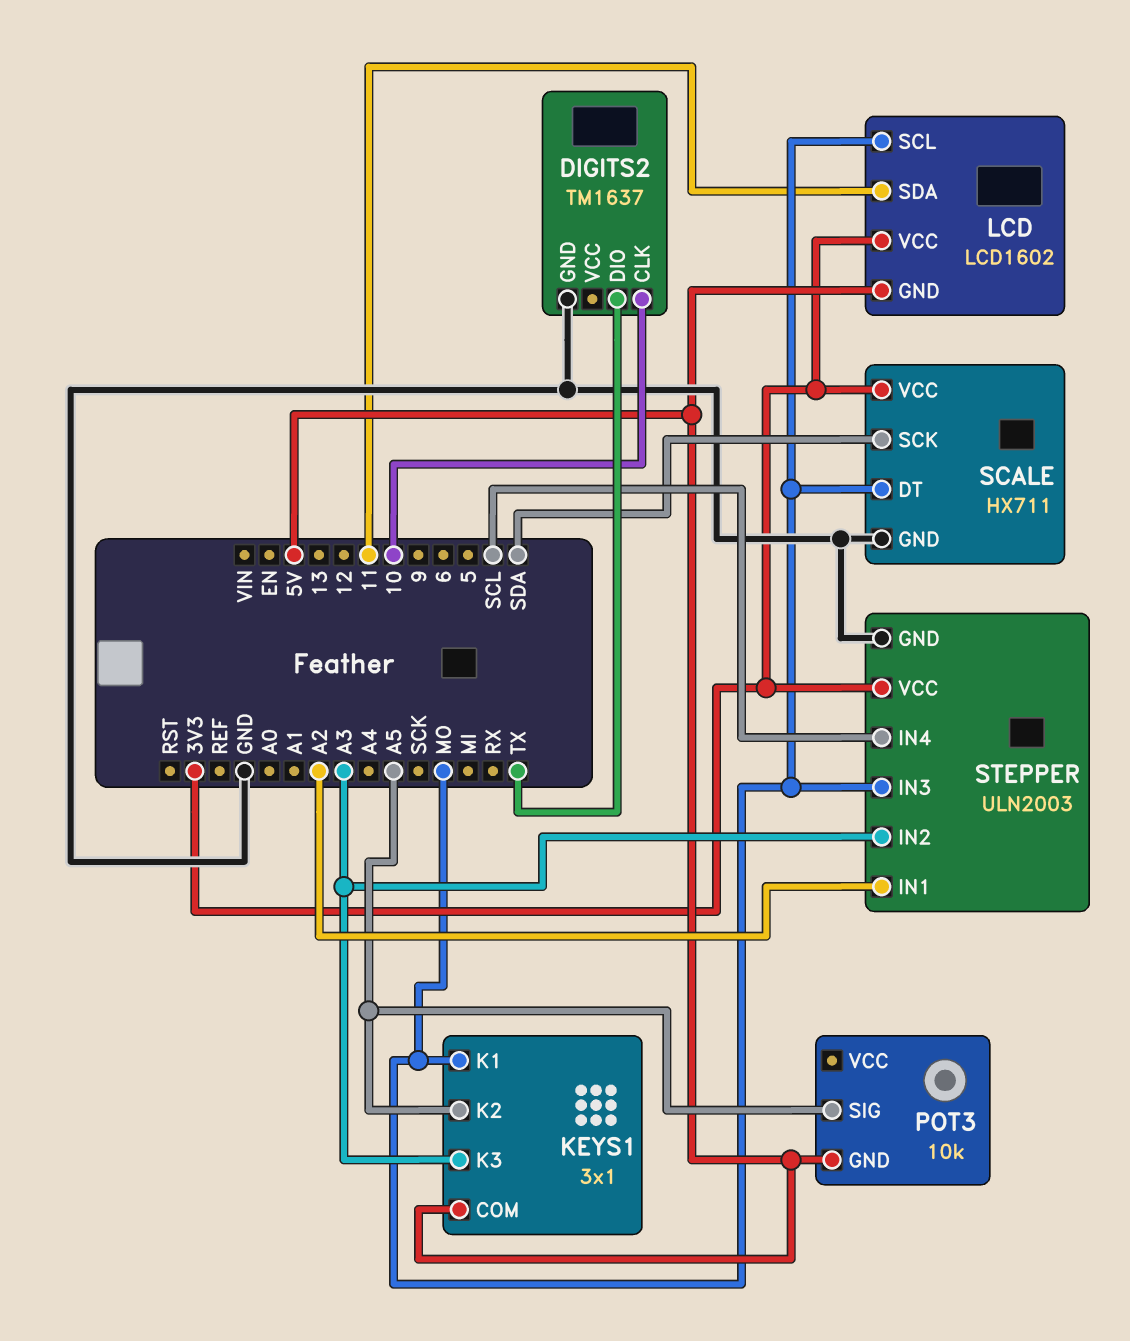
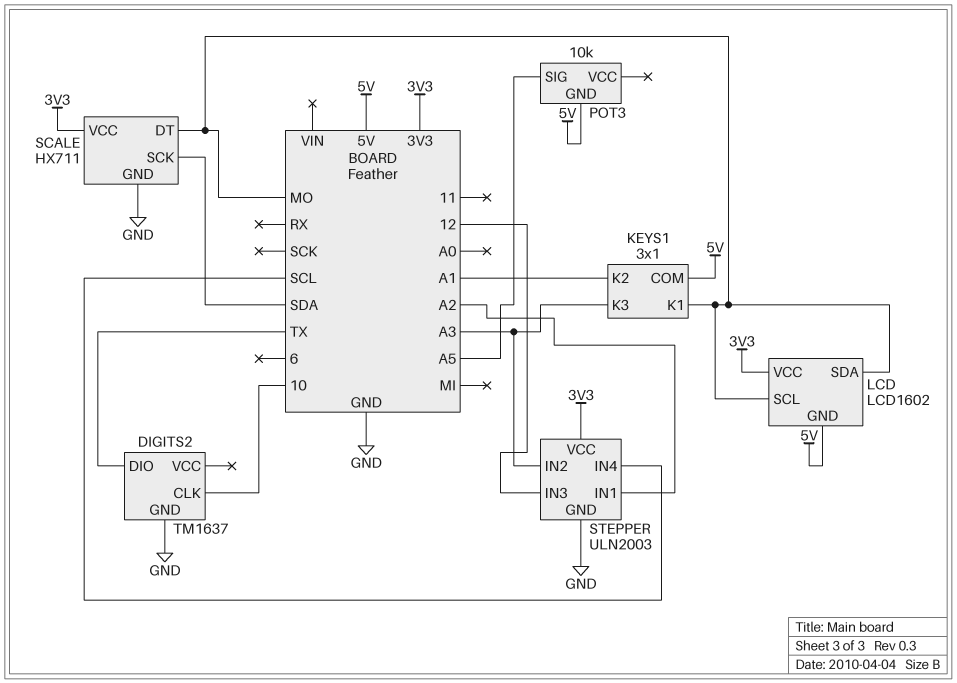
KEYS1 pin K2: A5 -> A1
LCD pin SDA: 11 -> MO
STEPPER pin IN3: MO -> 12

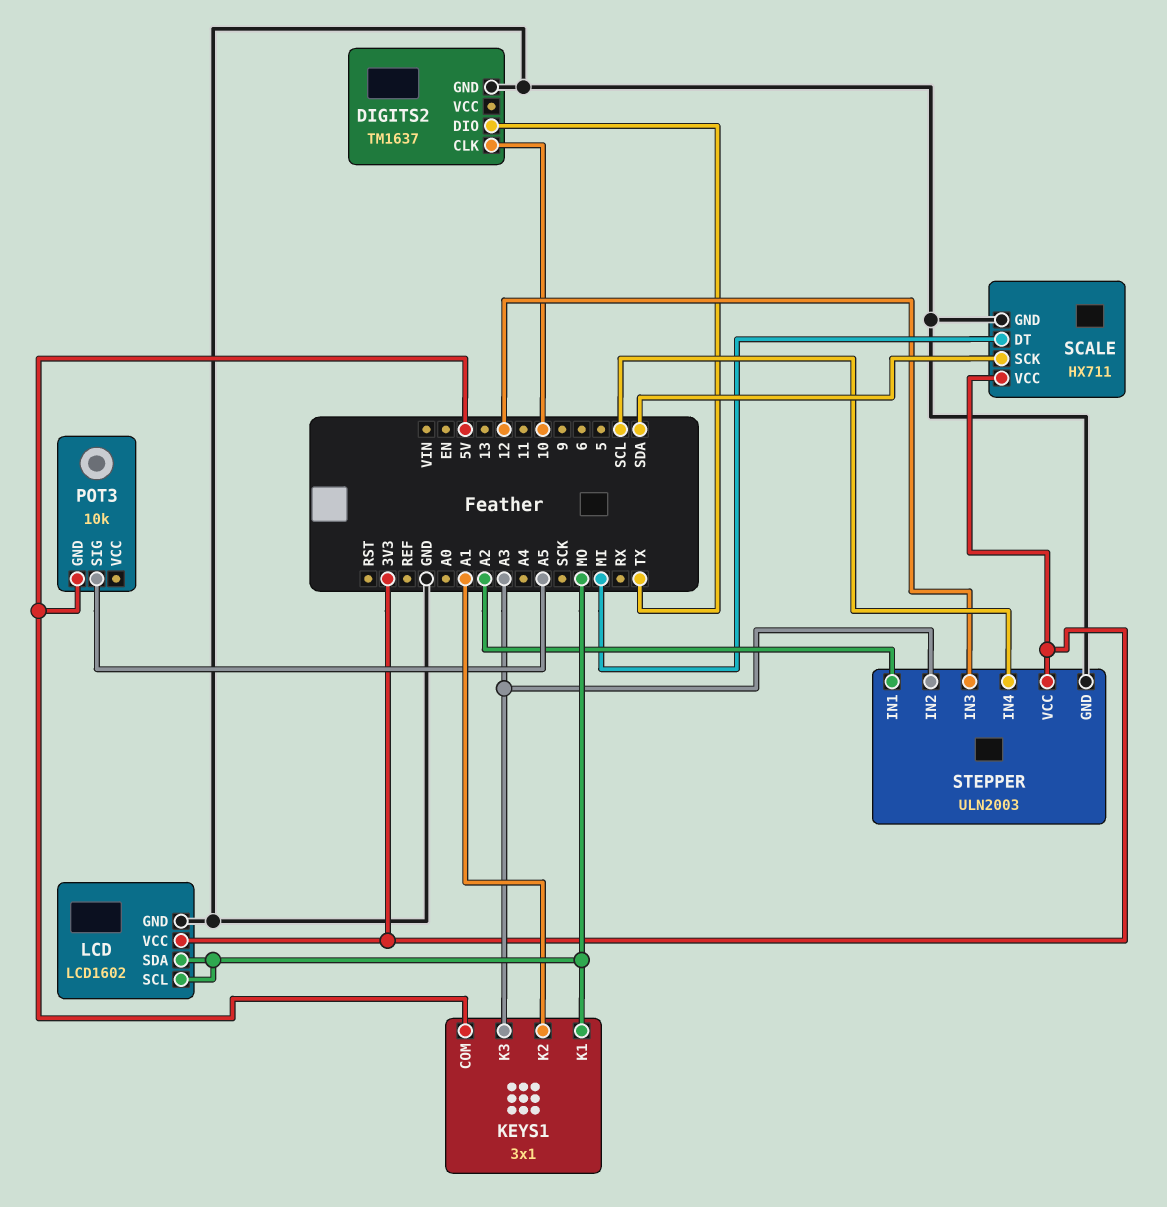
LCD pin GND: 5V -> GND
SCALE pin DT: MO -> MI

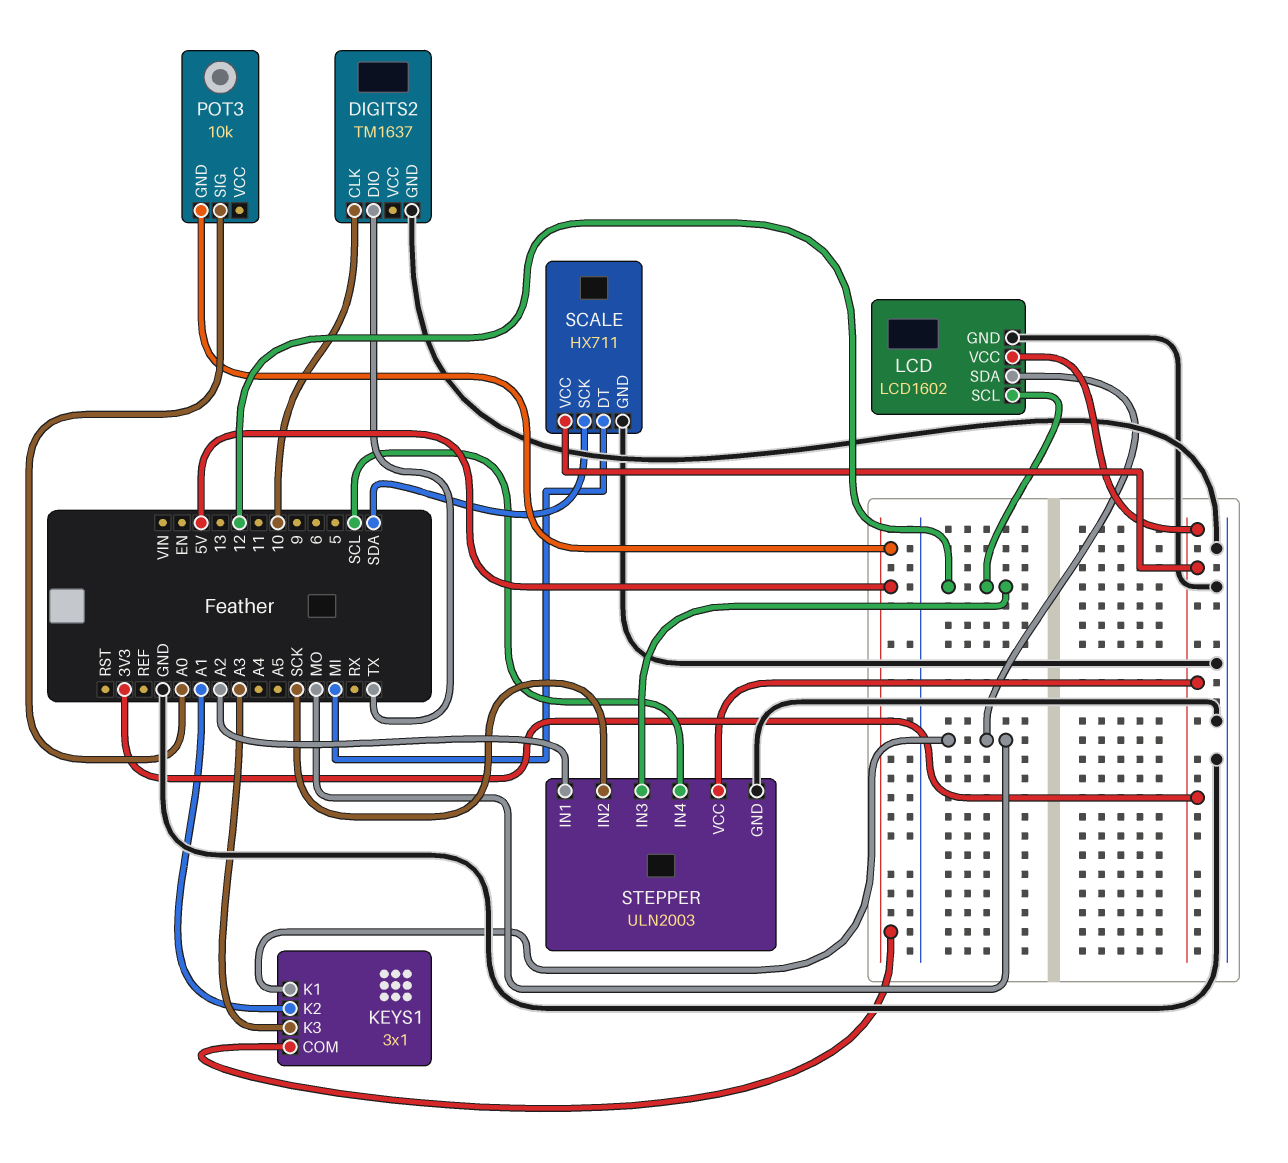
LCD pin SCL: MO -> 12
POT3 pin SIG: A5 -> A0
STEPPER pin IN2: A3 -> SCK

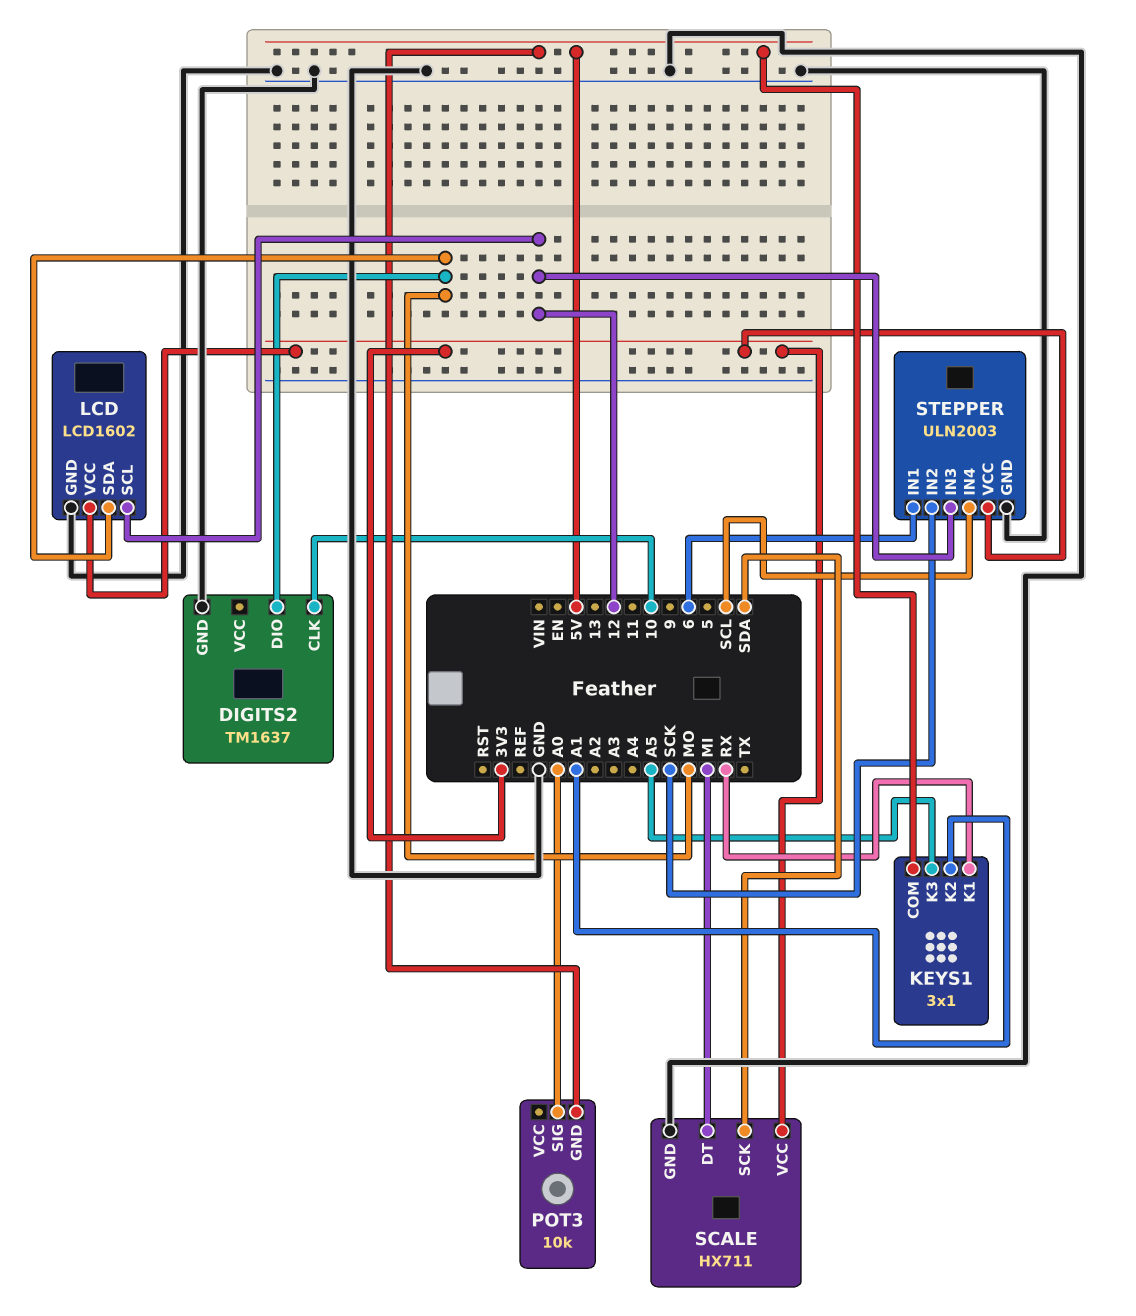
DIGITS2 pin DIO: TX -> MO
KEYS1 pin K1: MO -> RX
KEYS1 pin K3: A3 -> A5
STEPPER pin IN1: A2 -> 6

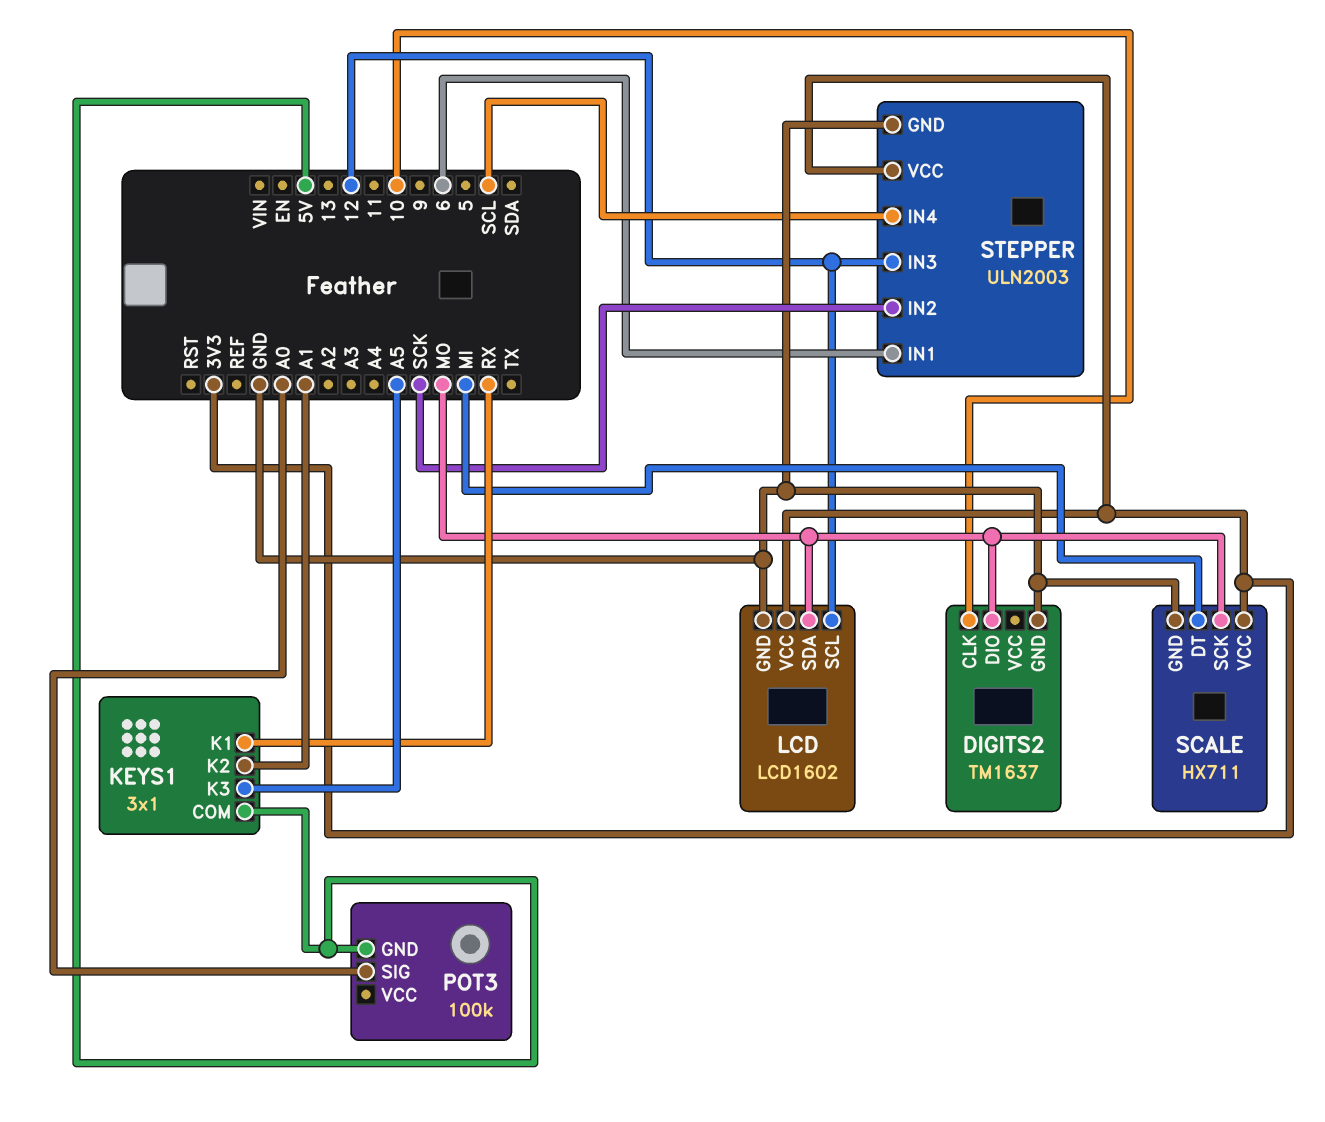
POT3: 10k -> 100k
SCALE pin SCK: SDA -> MO

